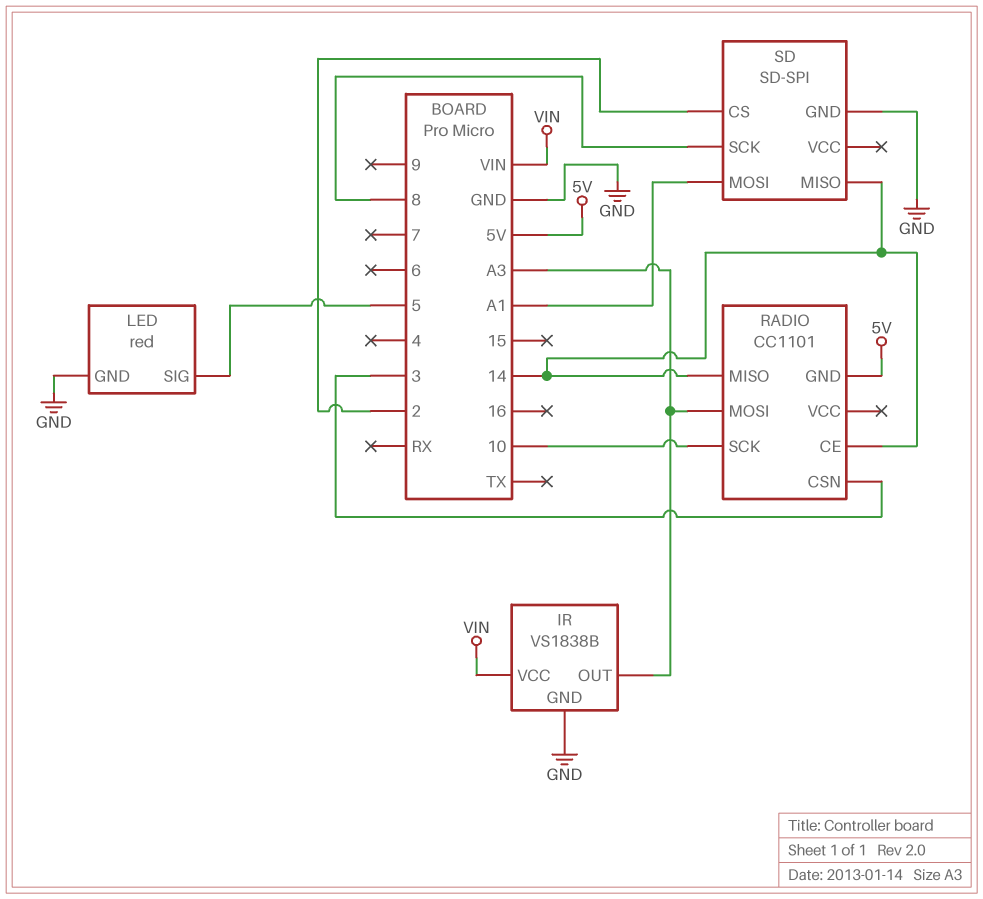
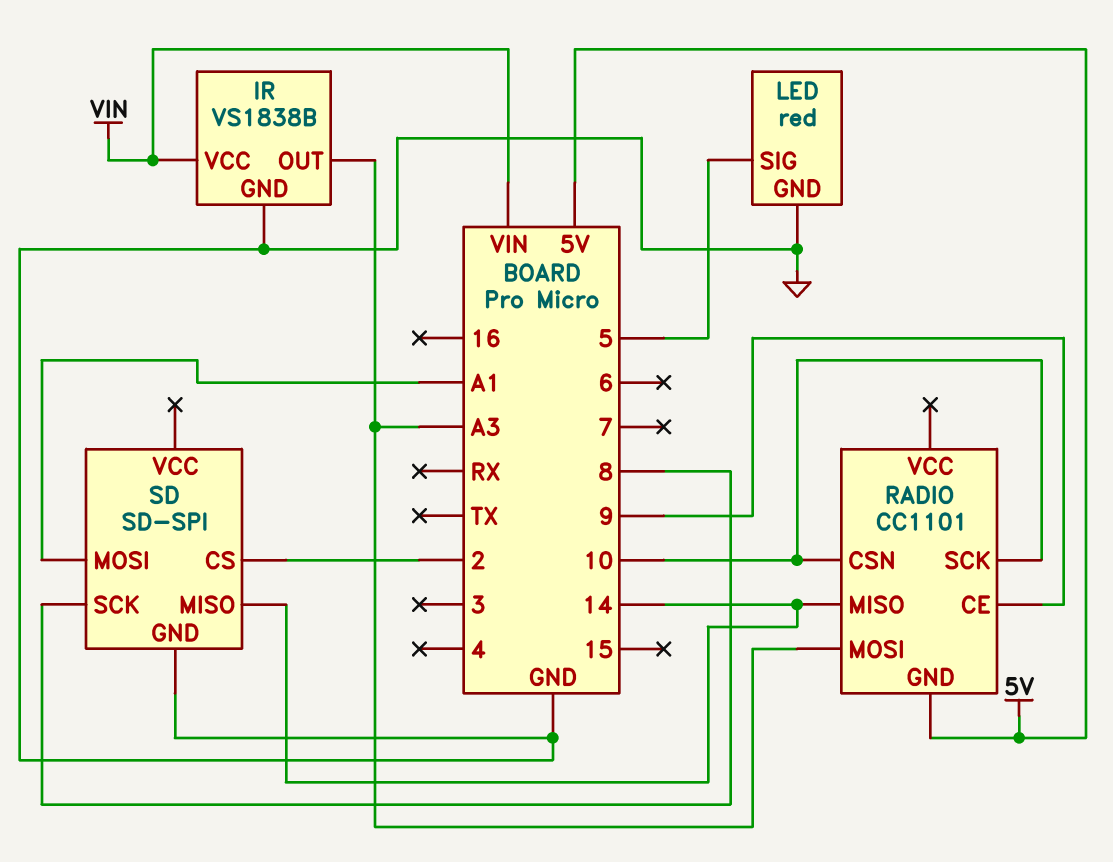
RADIO pin CE: 14 -> 9
RADIO pin CSN: 3 -> 10

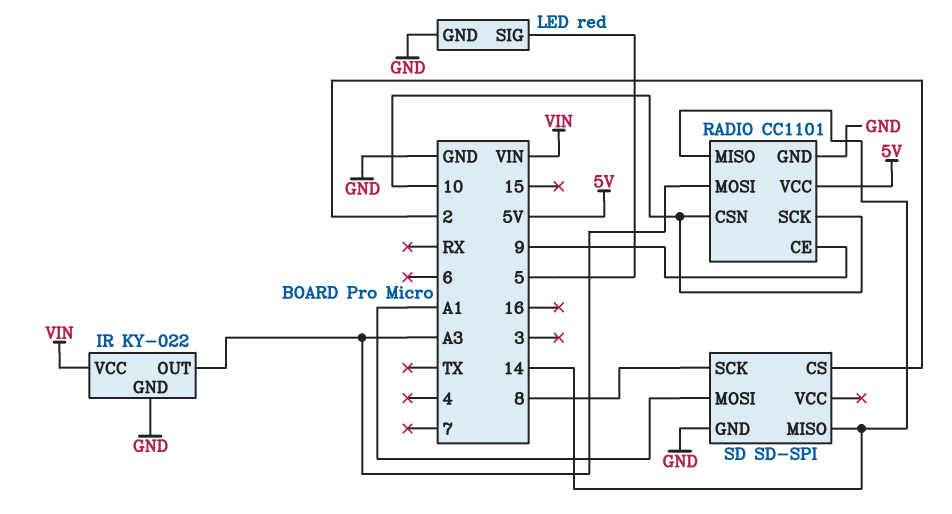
IR: VS1838B -> KY-022
RADIO pin GND: 5V -> GND
RADIO pin VCC: none -> 5V

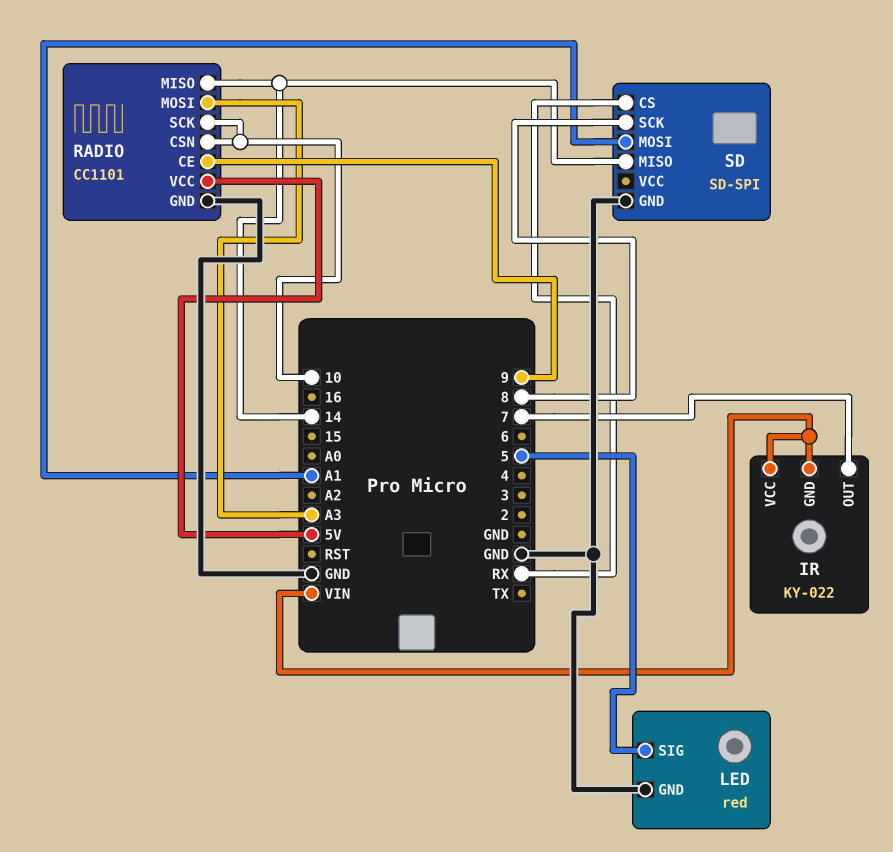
IR pin GND: GND -> VIN
IR pin OUT: A3 -> 7
SD pin CS: 2 -> RX

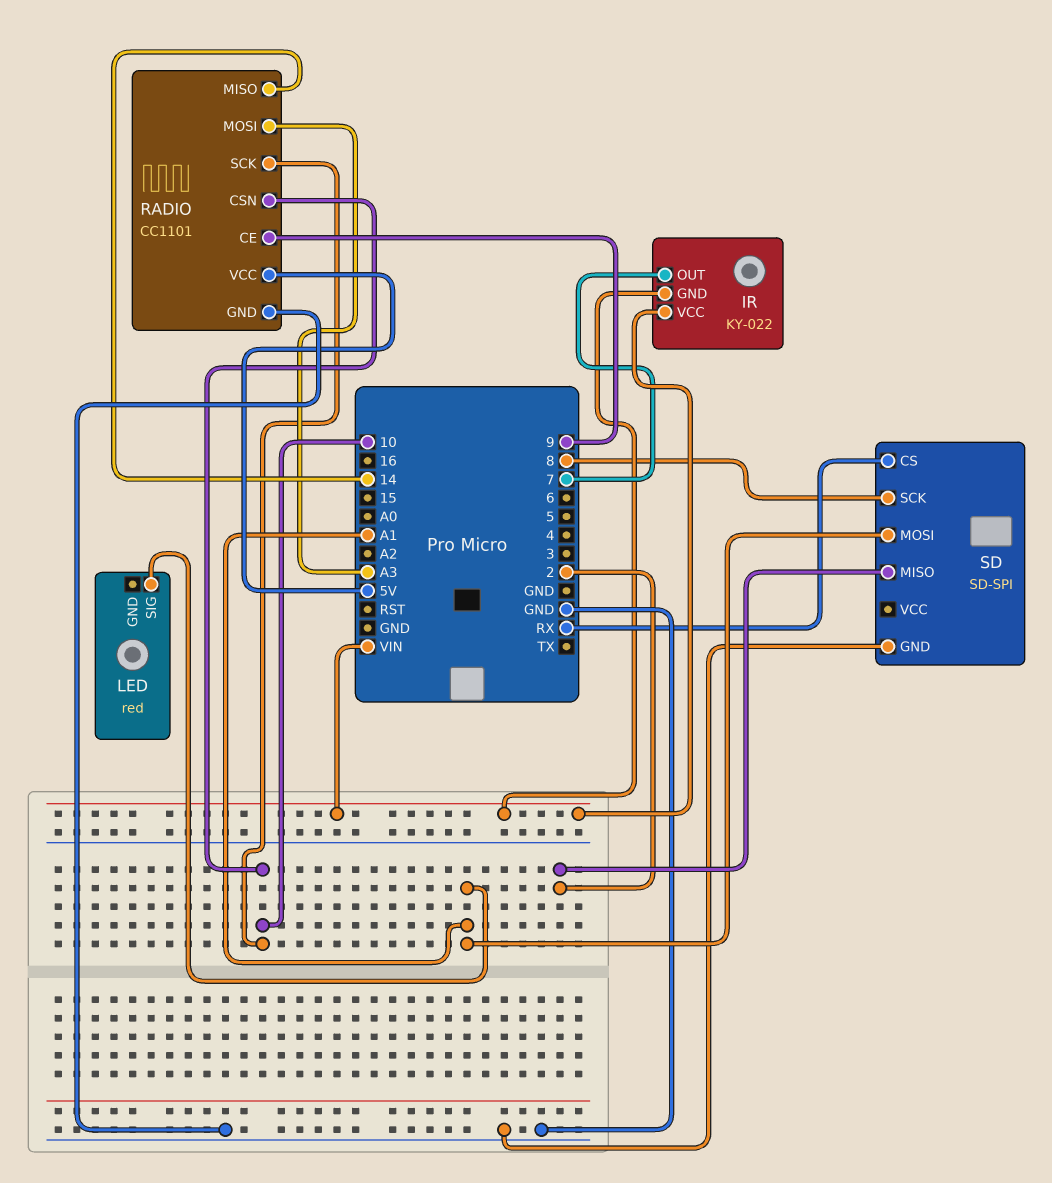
LED pin GND: GND -> none
LED pin SIG: 5 -> A1
SD pin MISO: 14 -> 2

